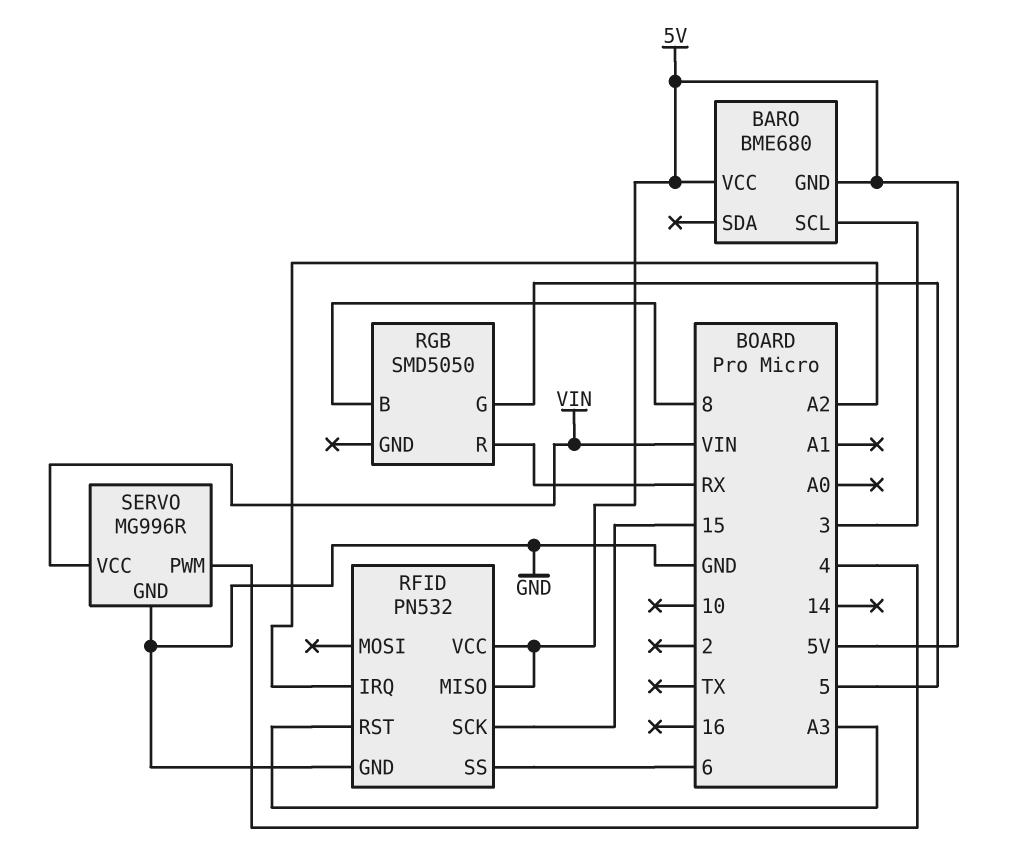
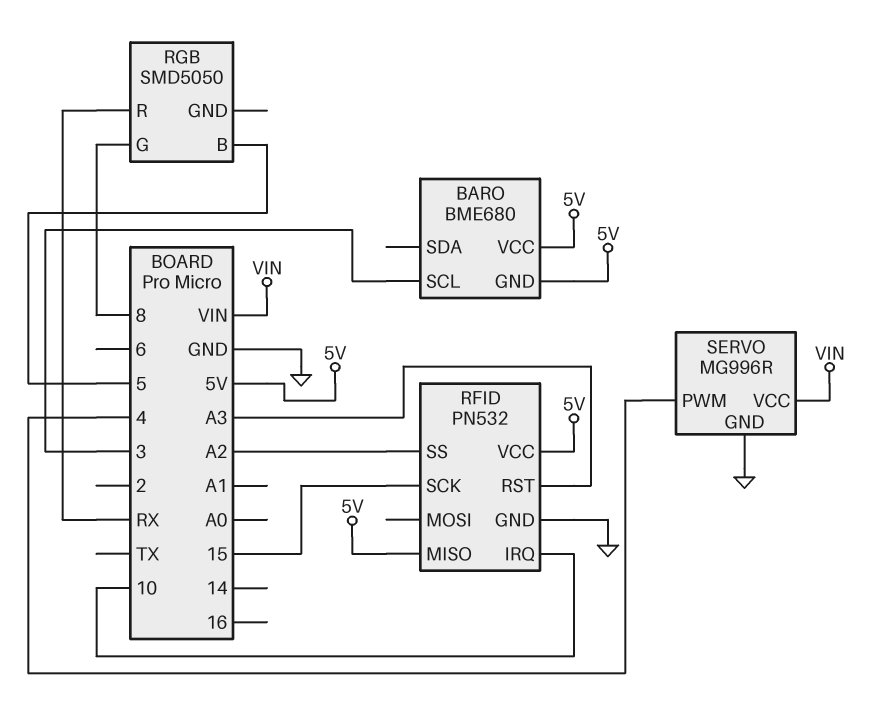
RFID pin IRQ: A2 -> 10
RFID pin SS: 6 -> A2
RGB pin B: 8 -> 5
RGB pin G: 5 -> 8

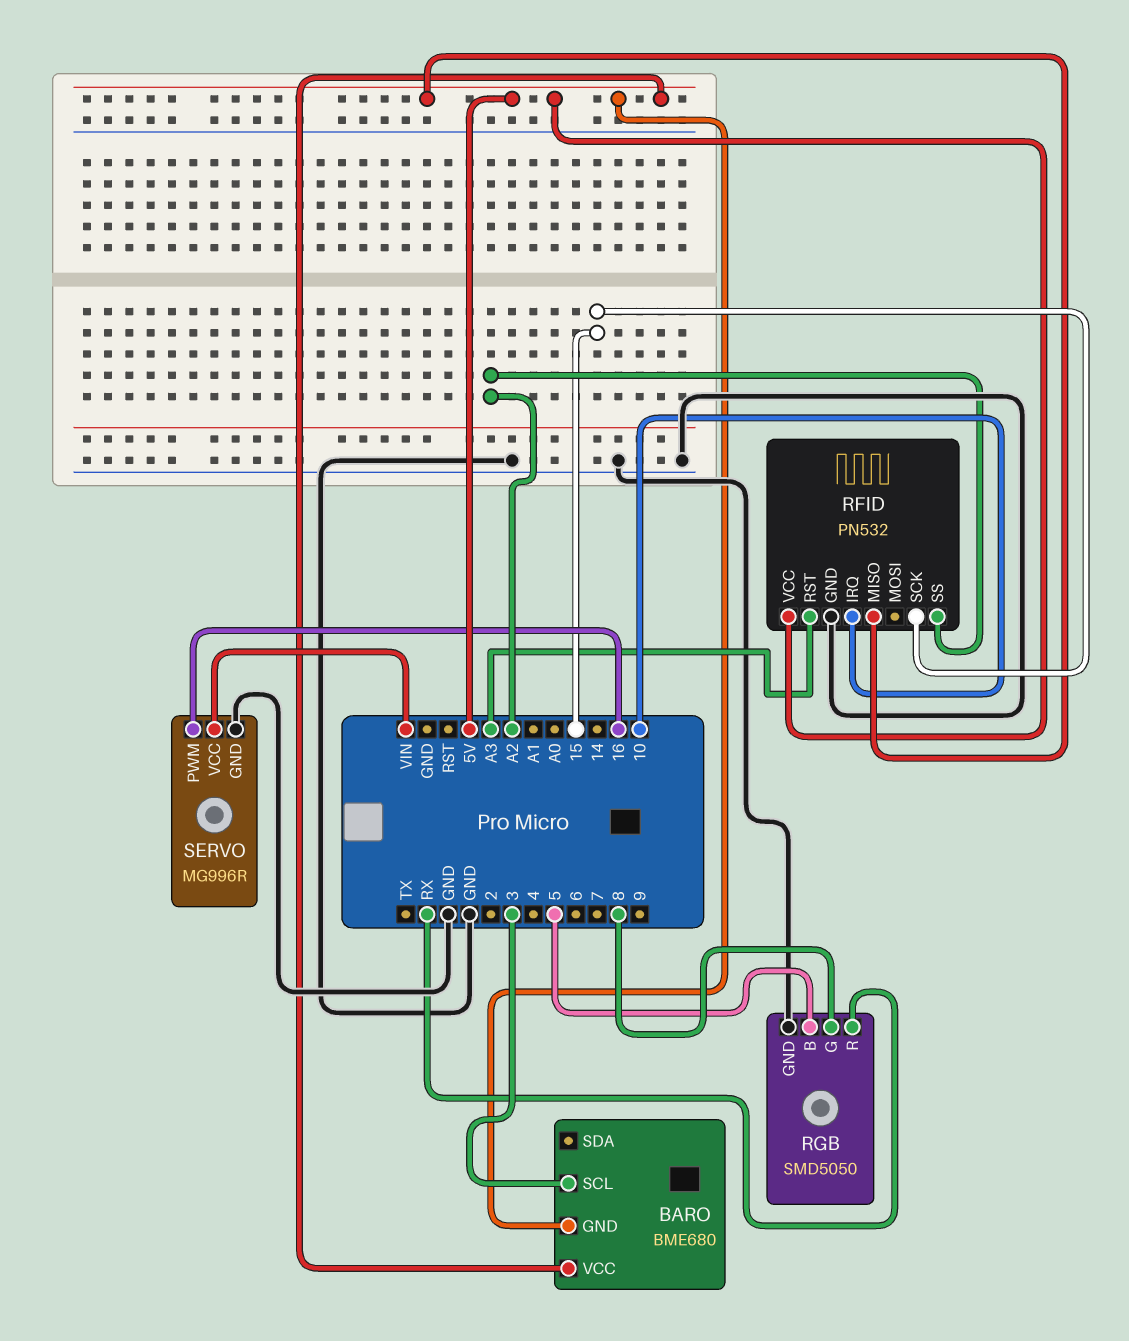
RGB pin GND: none -> GND
SERVO pin PWM: 4 -> 16

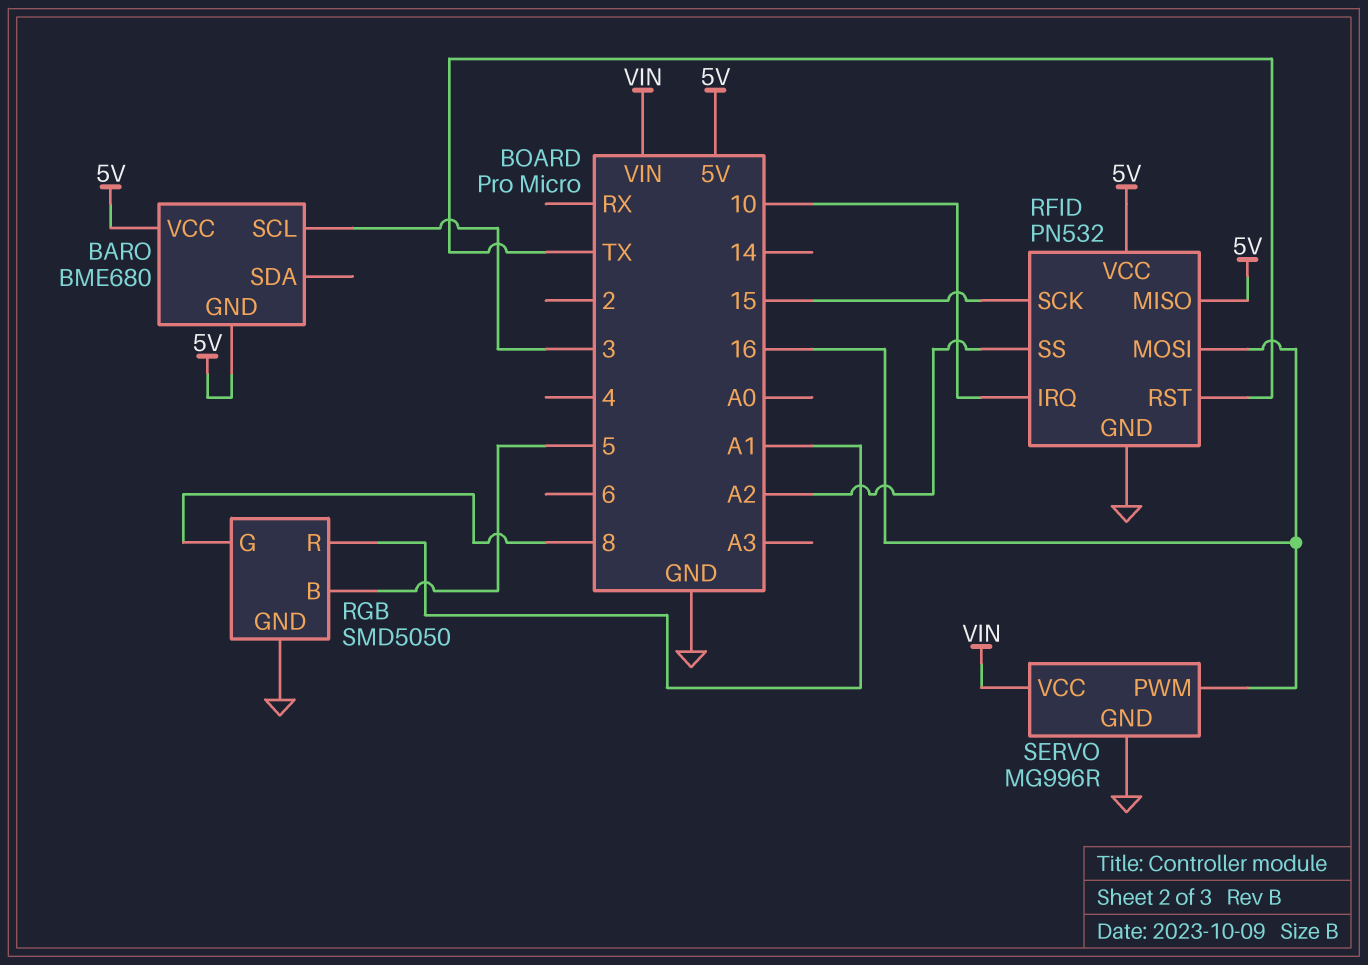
RFID pin MOSI: none -> 16
RFID pin RST: A3 -> TX
RGB pin R: RX -> A1

